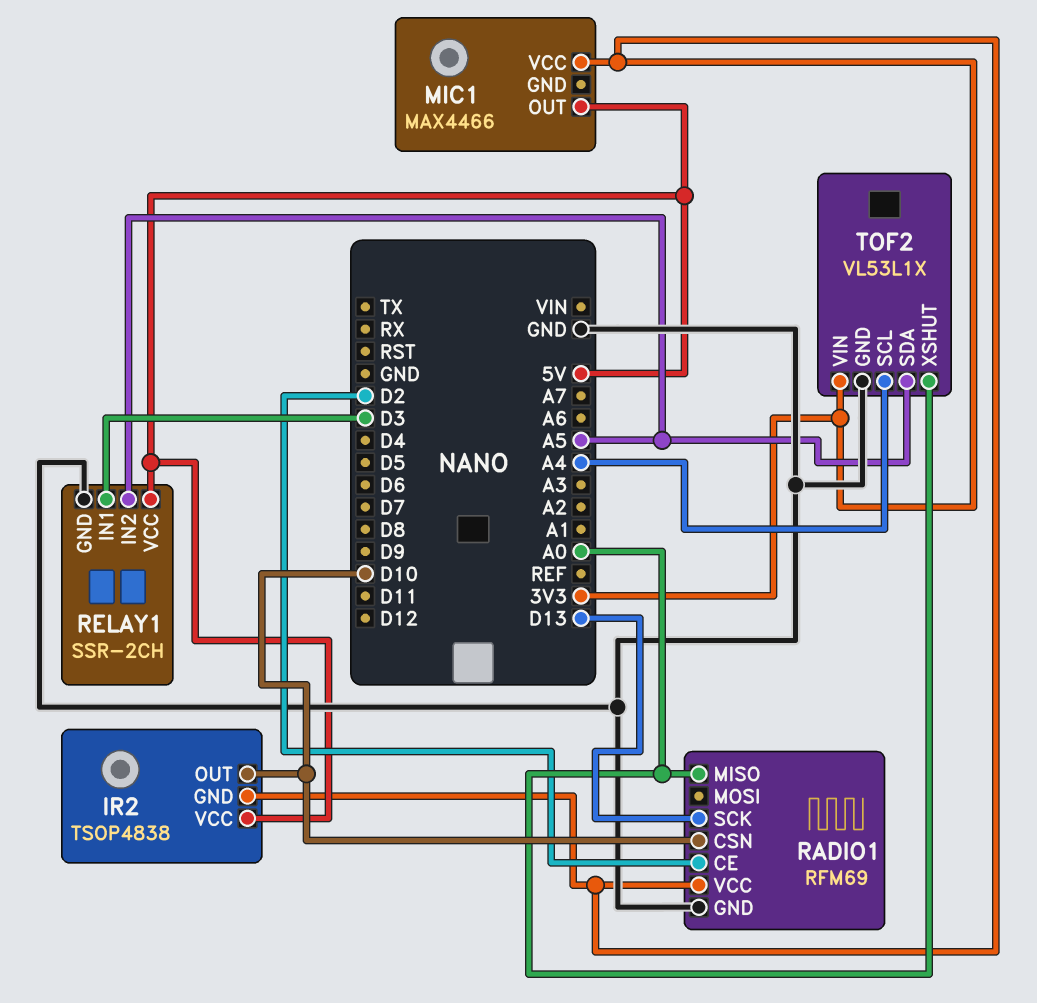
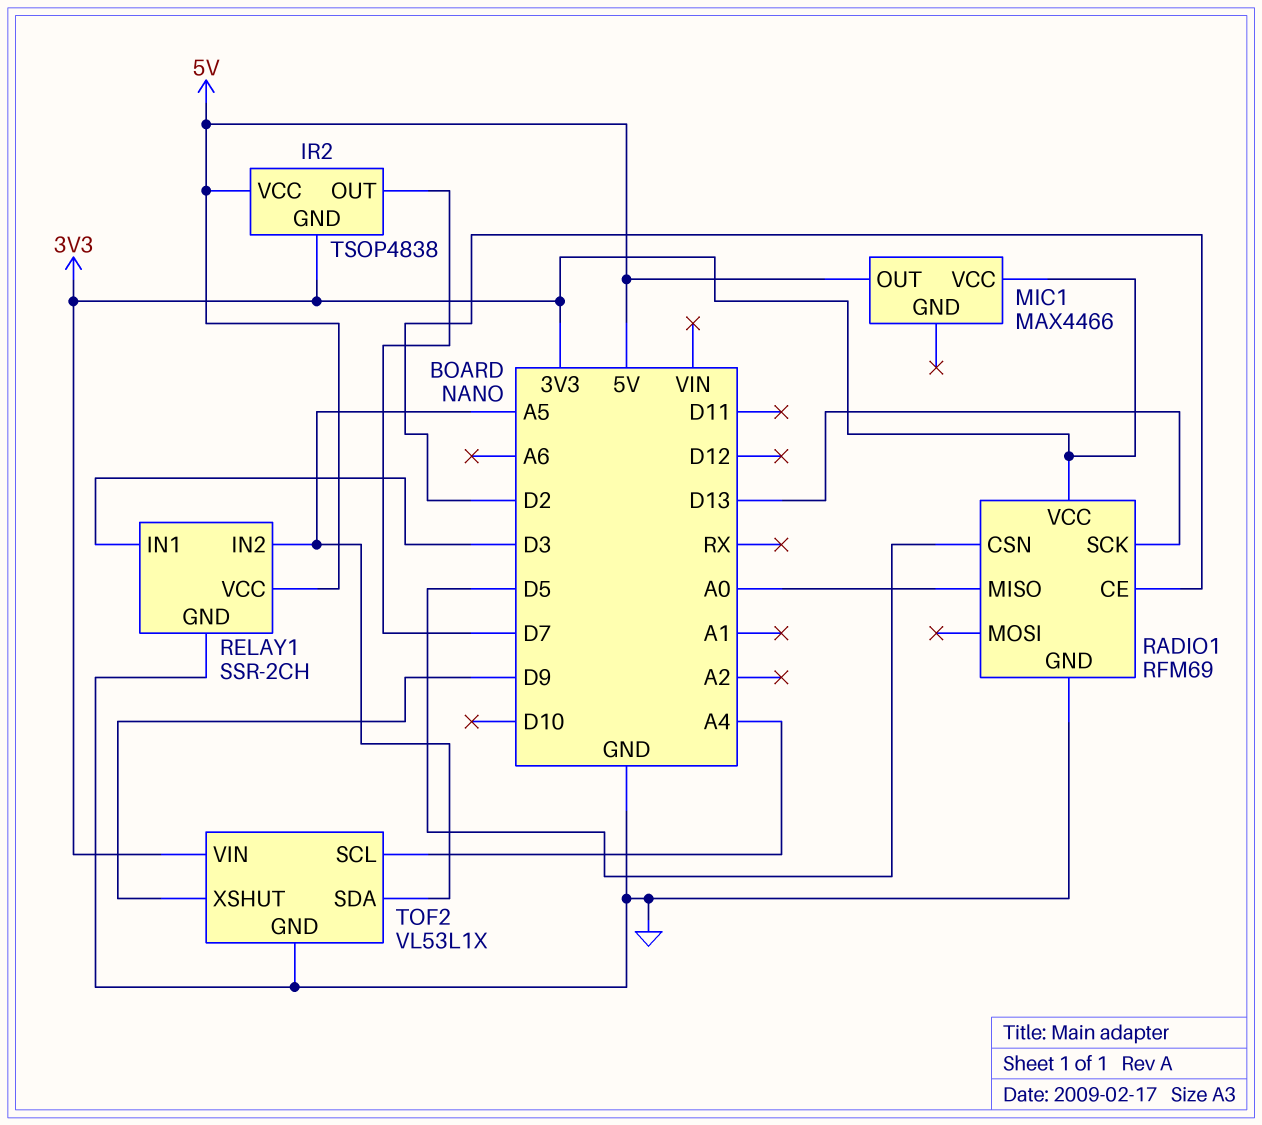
IR2 pin OUT: D10 -> D7
RADIO1 pin CSN: D10 -> D5
TOF2 pin XSHUT: A0 -> D9

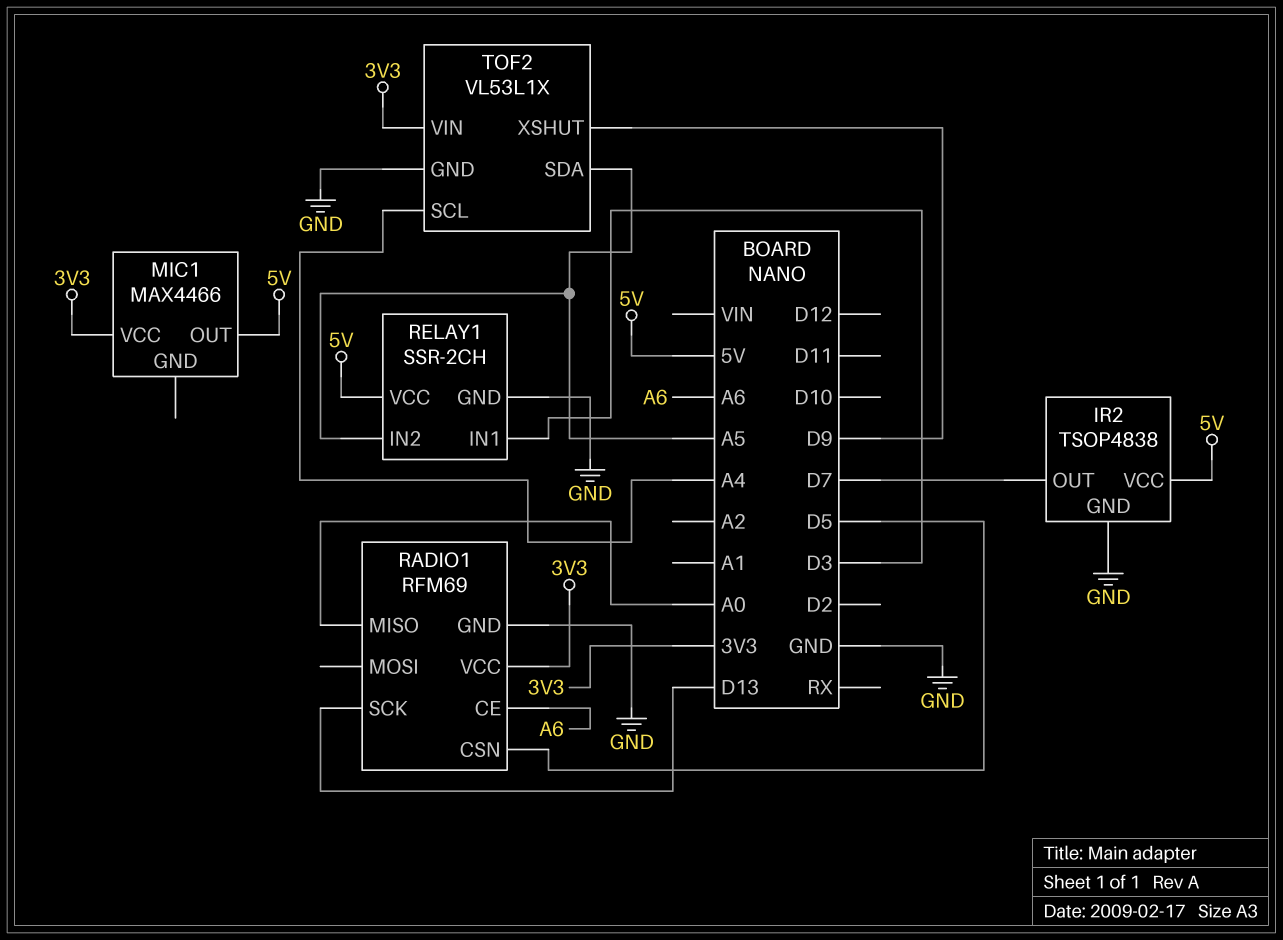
IR2 pin GND: 3V3 -> GND
RADIO1 pin CE: D2 -> A6

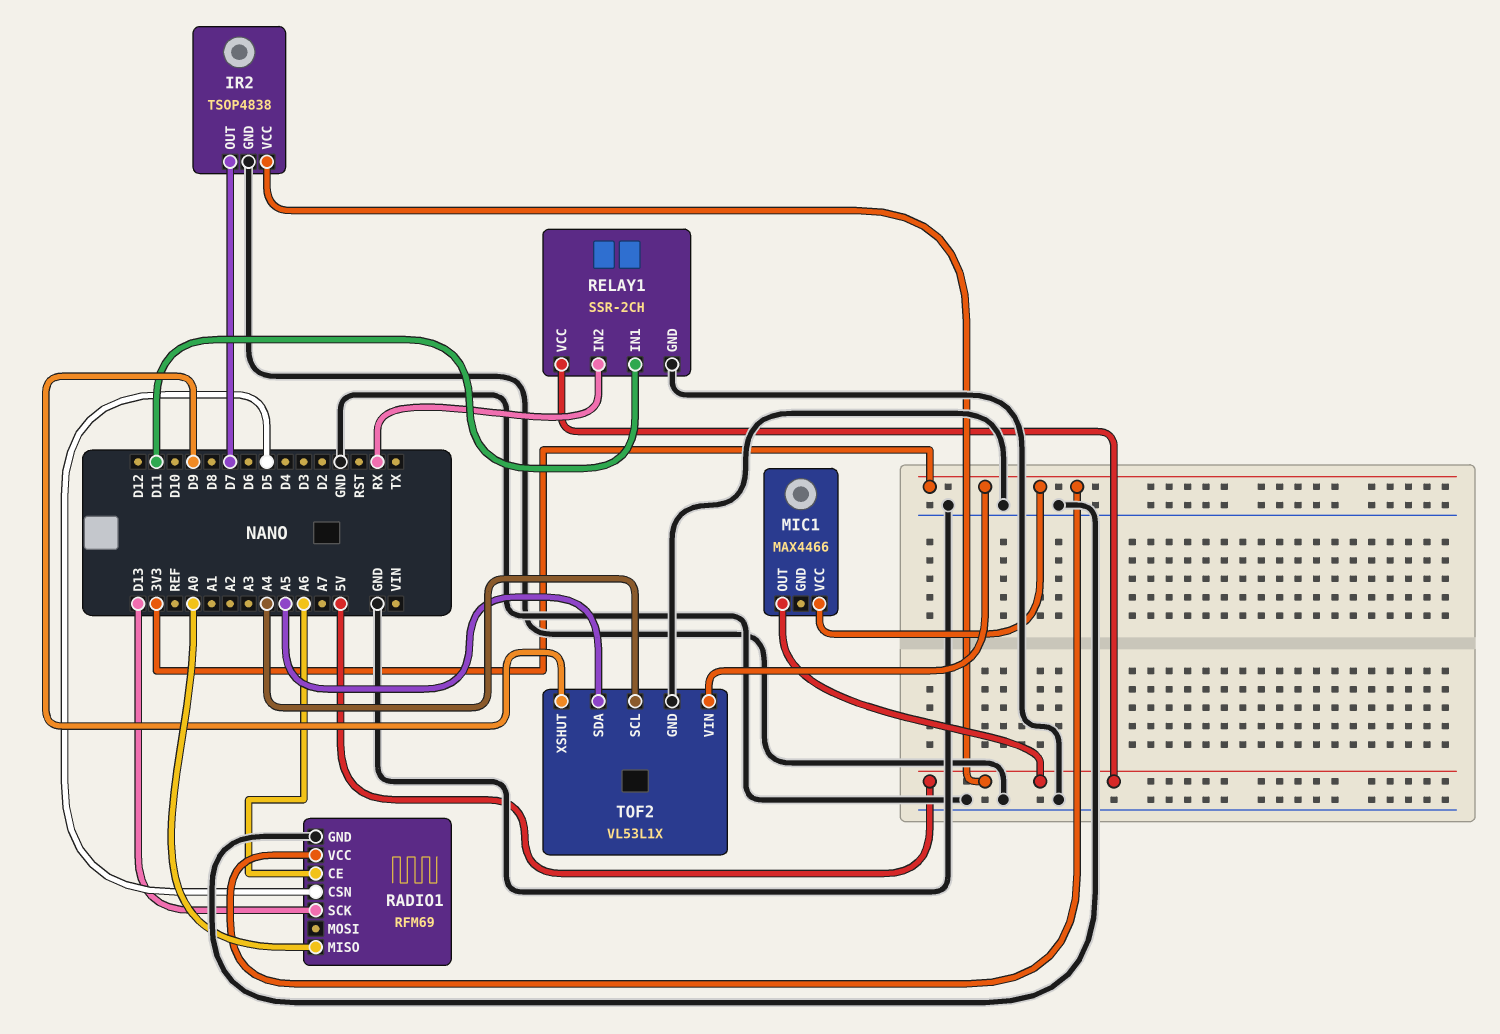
RELAY1 pin IN1: D3 -> D11
RELAY1 pin IN2: A5 -> RX

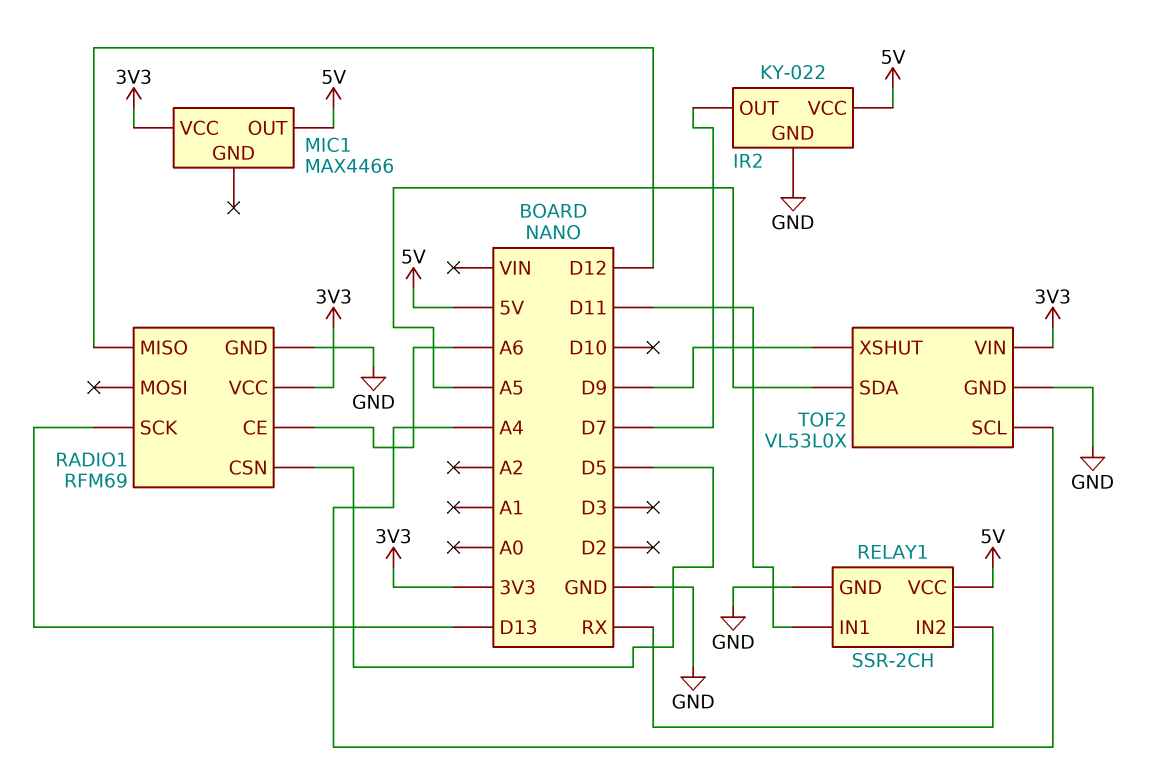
IR2: TSOP4838 -> KY-022
RADIO1 pin MISO: A0 -> D12
TOF2: VL53L1X -> VL53L0X

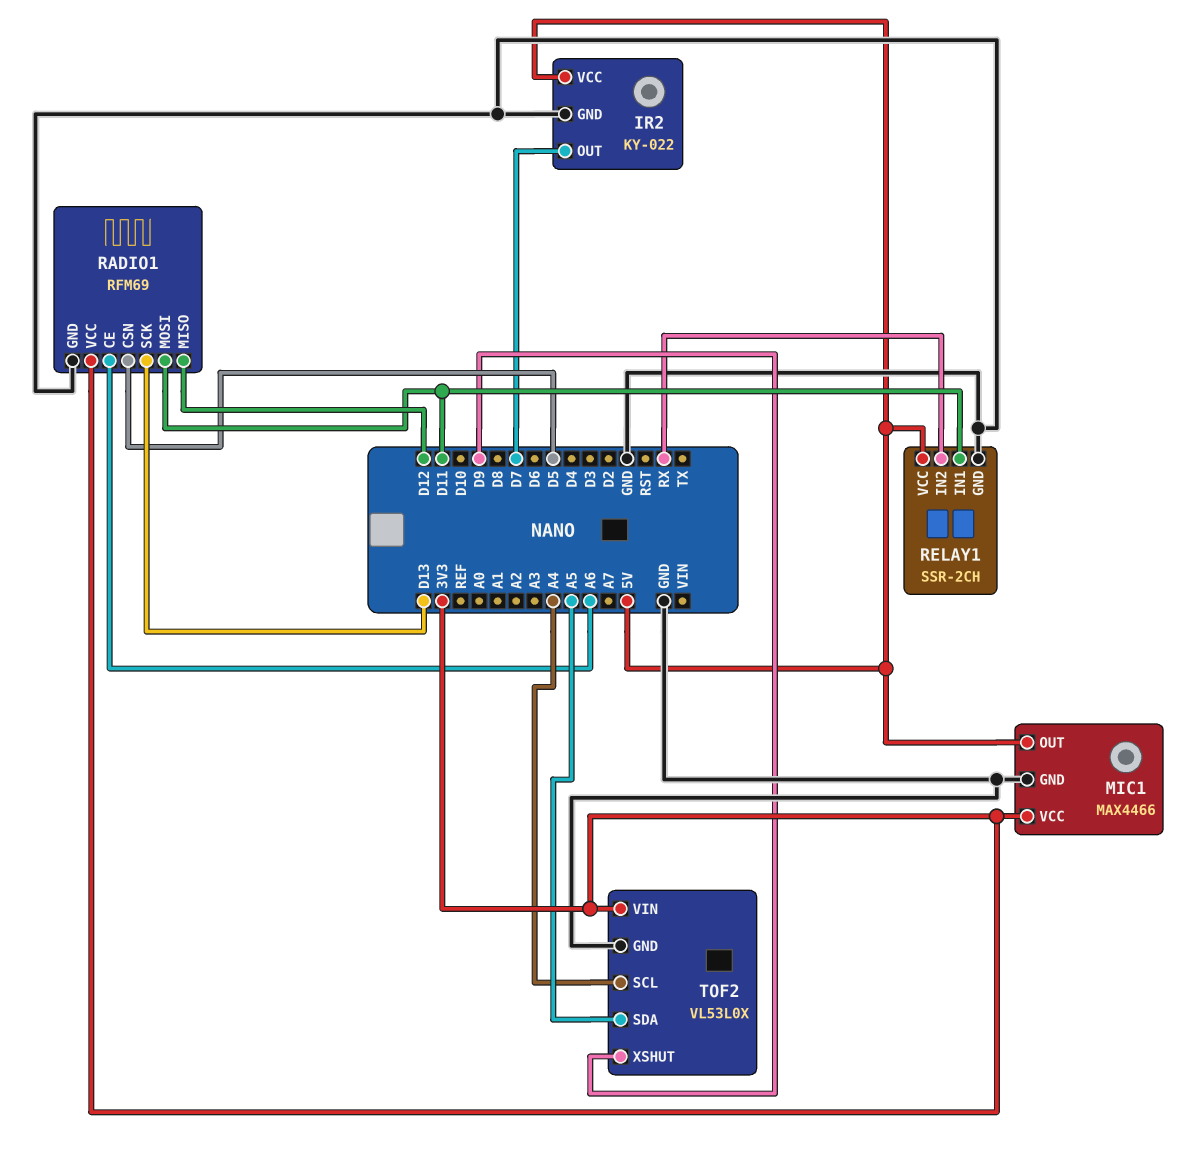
MIC1 pin GND: none -> GND
RADIO1 pin MOSI: none -> D11

